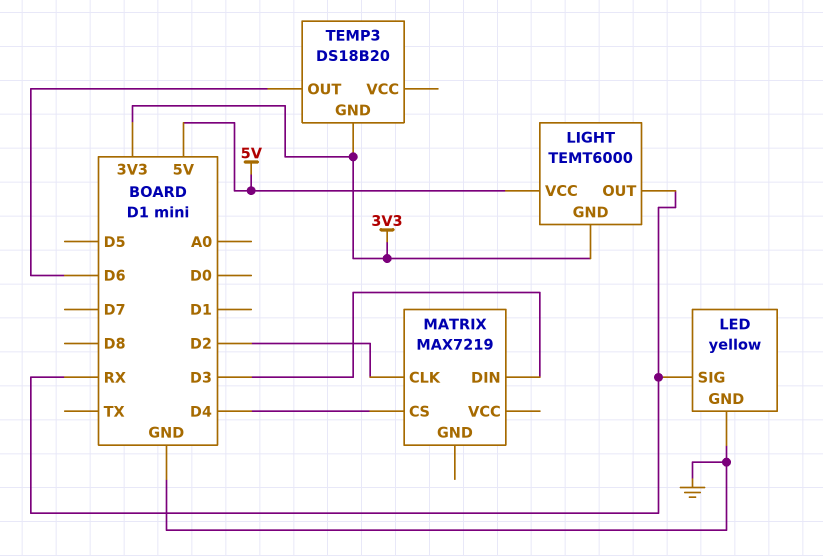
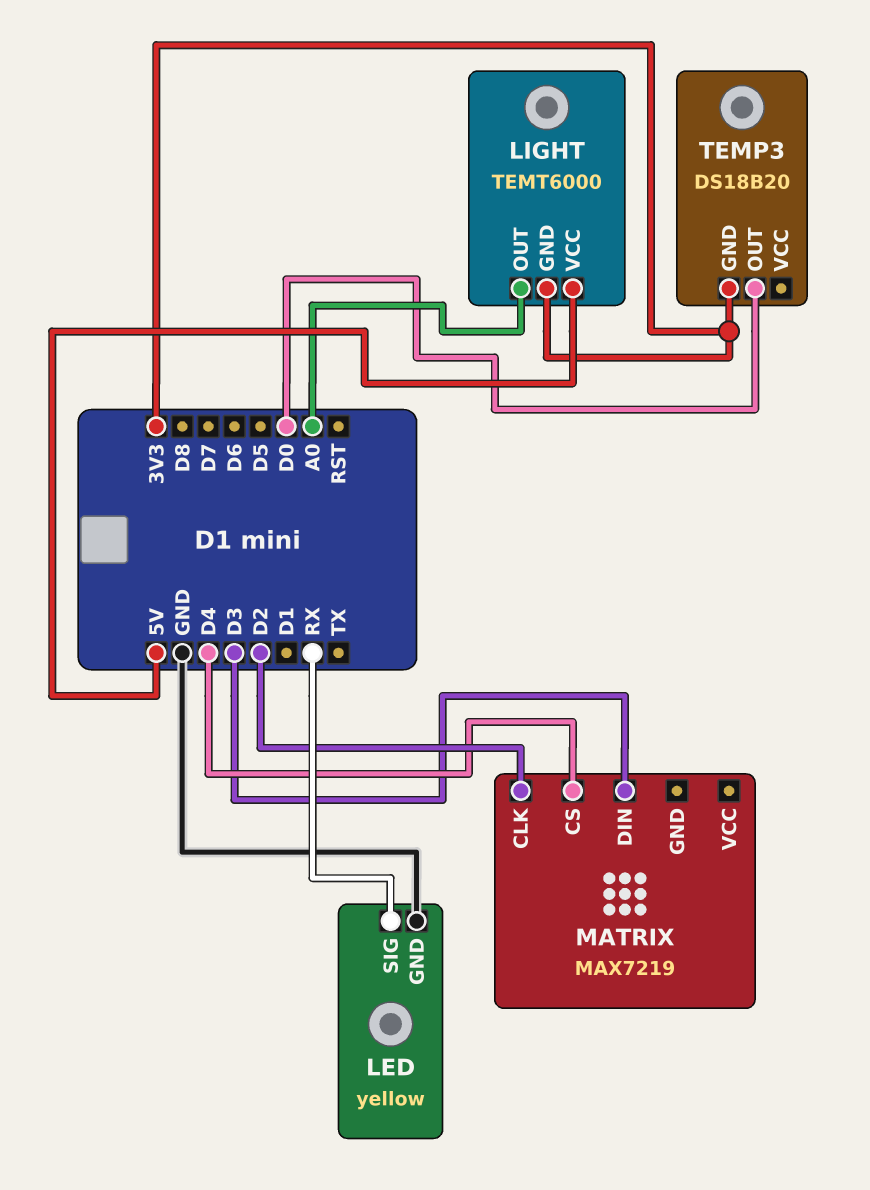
LIGHT pin OUT: RX -> A0
TEMP3 pin OUT: D6 -> D0

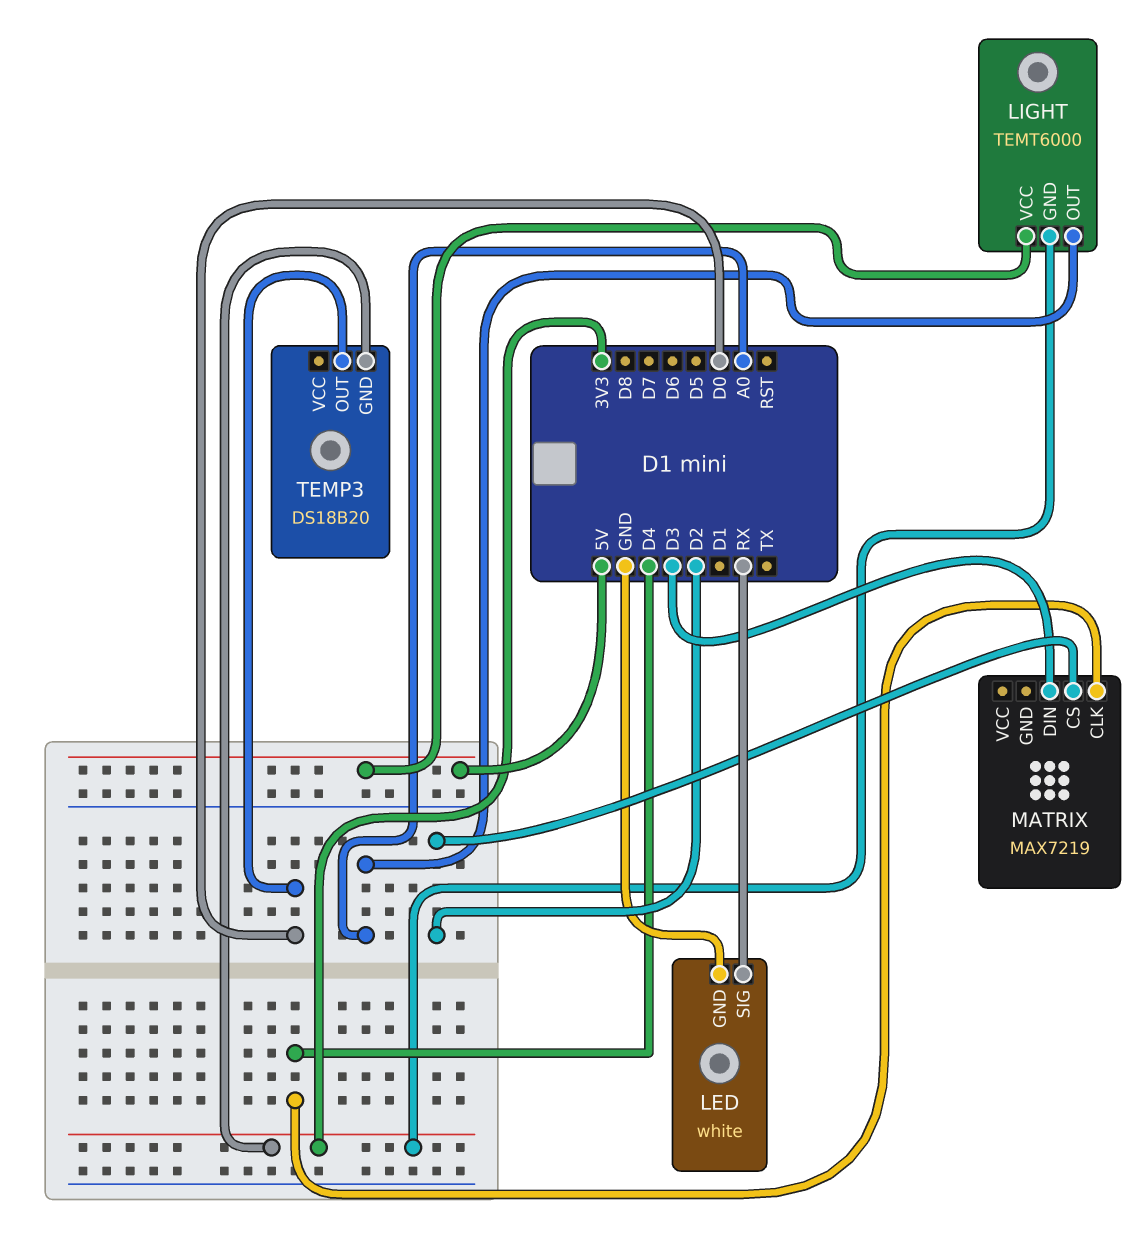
LED: yellow -> white
MATRIX pin CLK: D2 -> D4
MATRIX pin CS: D4 -> D2

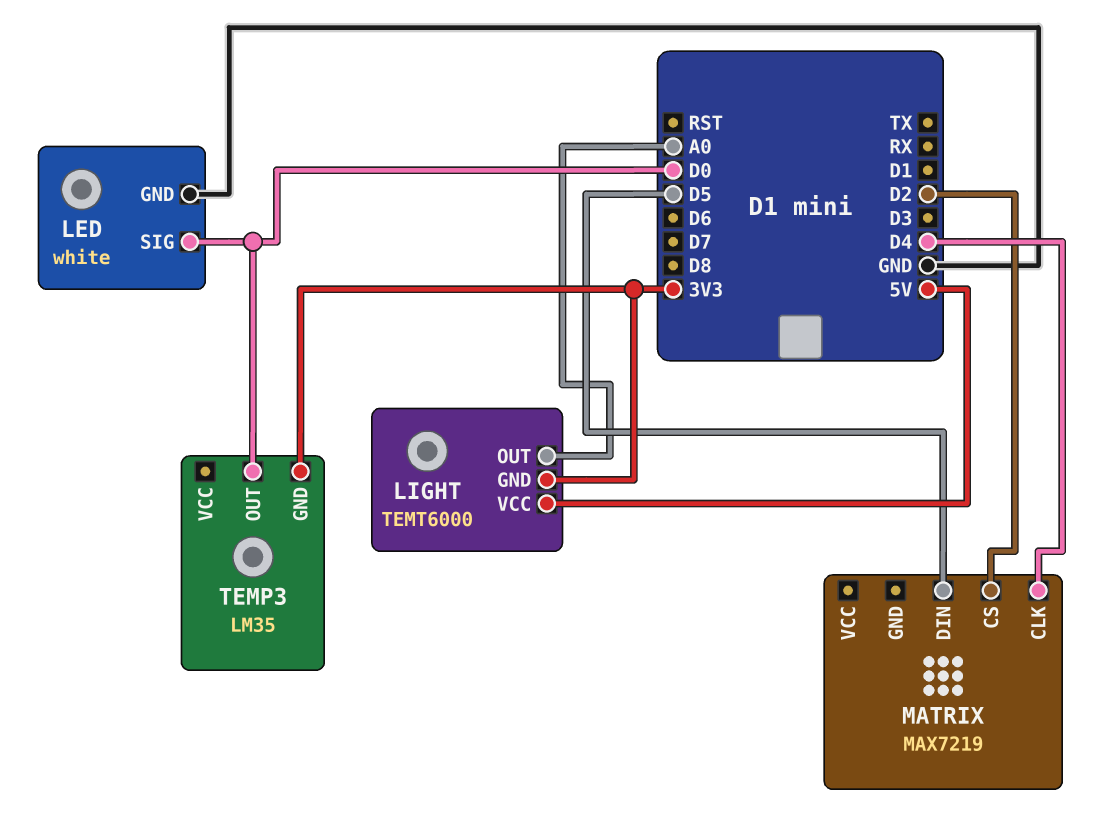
LED pin SIG: RX -> D0
MATRIX pin DIN: D3 -> D5
TEMP3: DS18B20 -> LM35

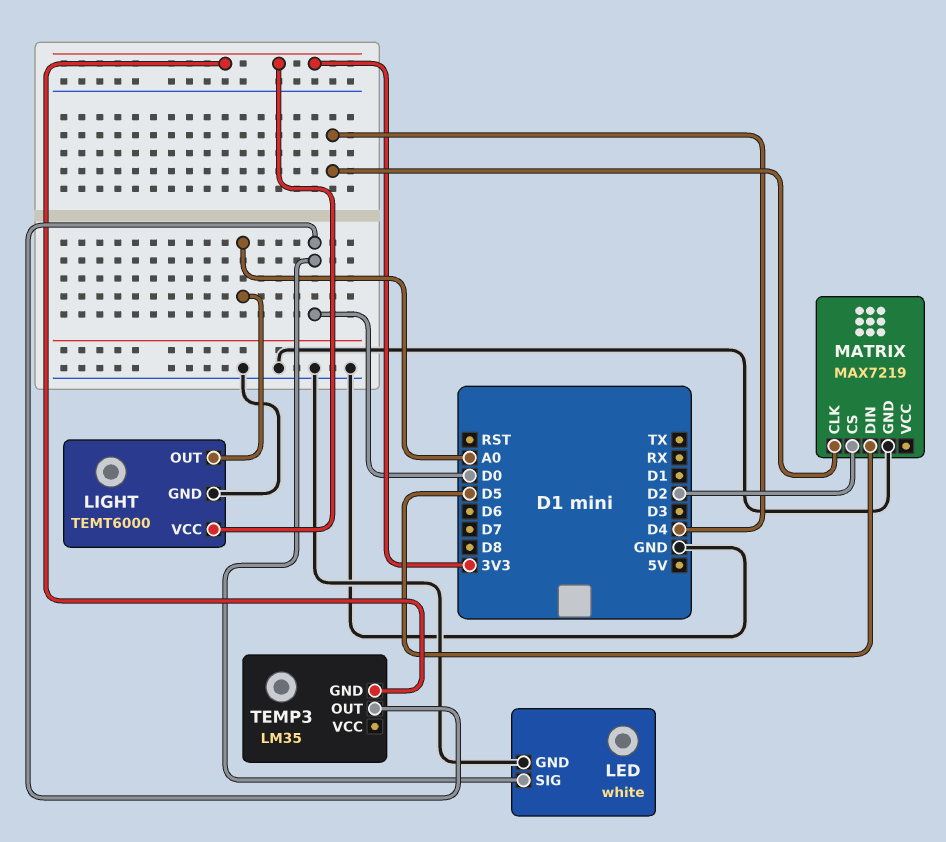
LIGHT pin GND: 3V3 -> GND
LIGHT pin VCC: 5V -> 3V3
MATRIX pin GND: none -> GND

